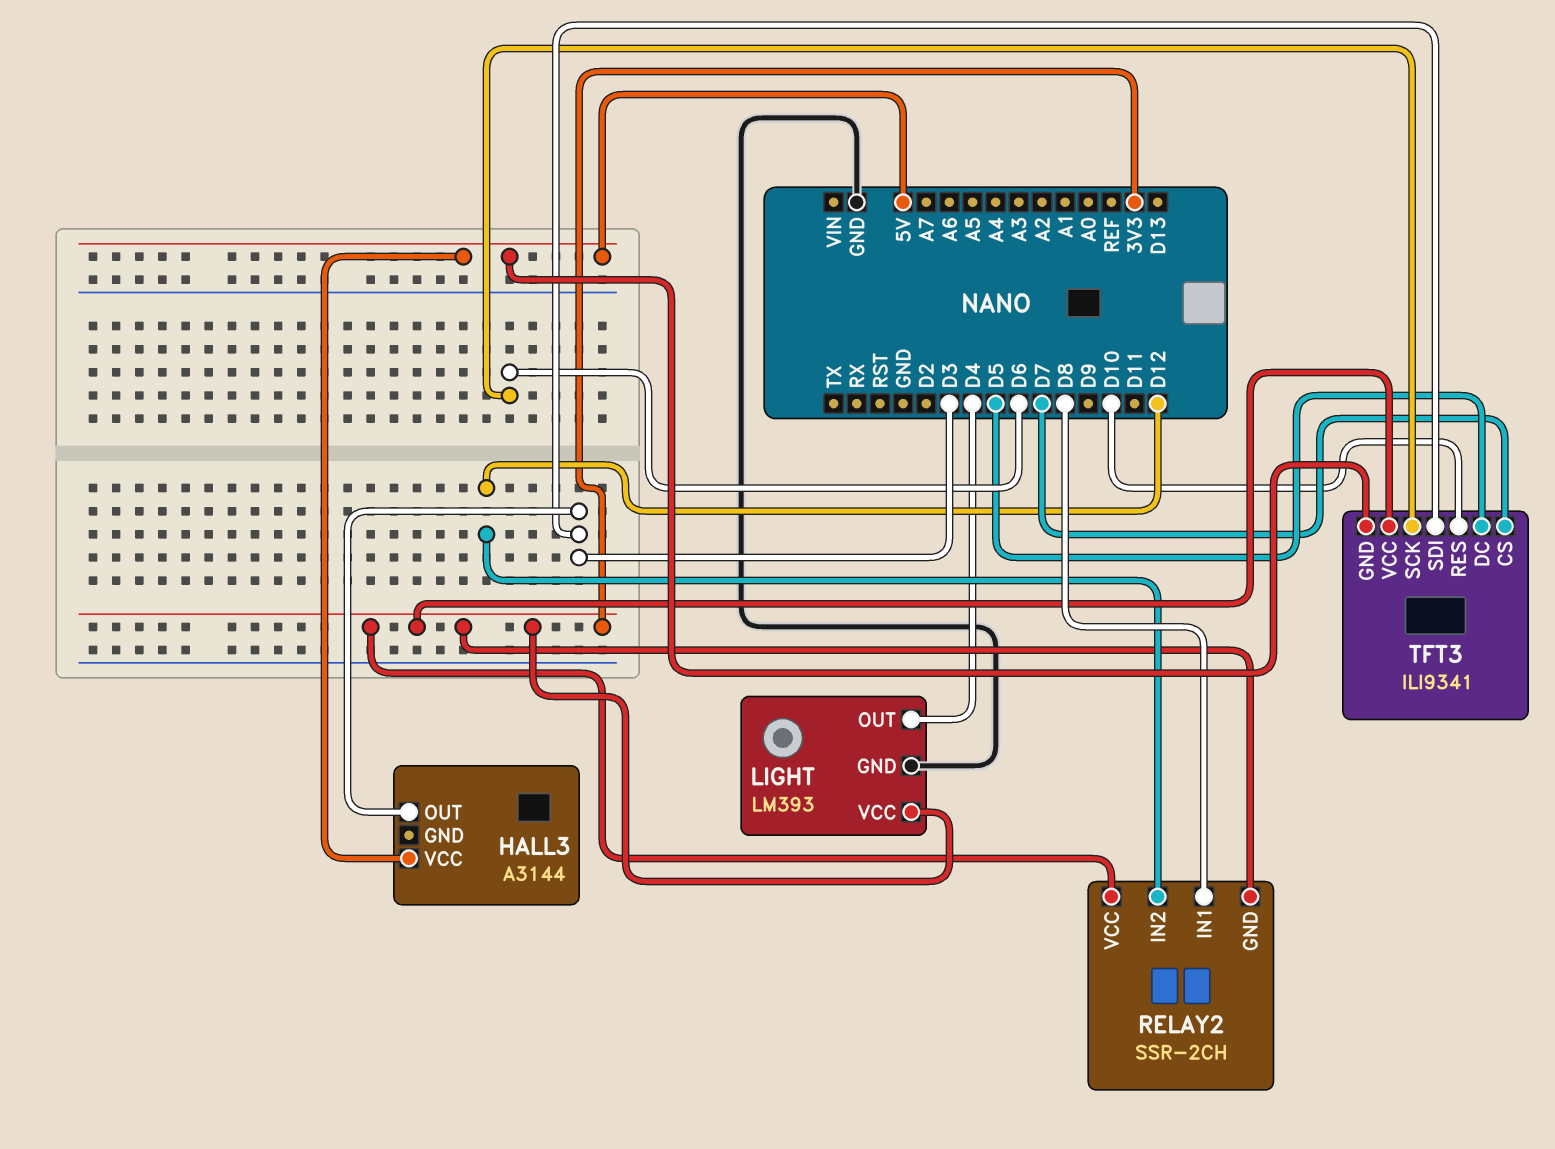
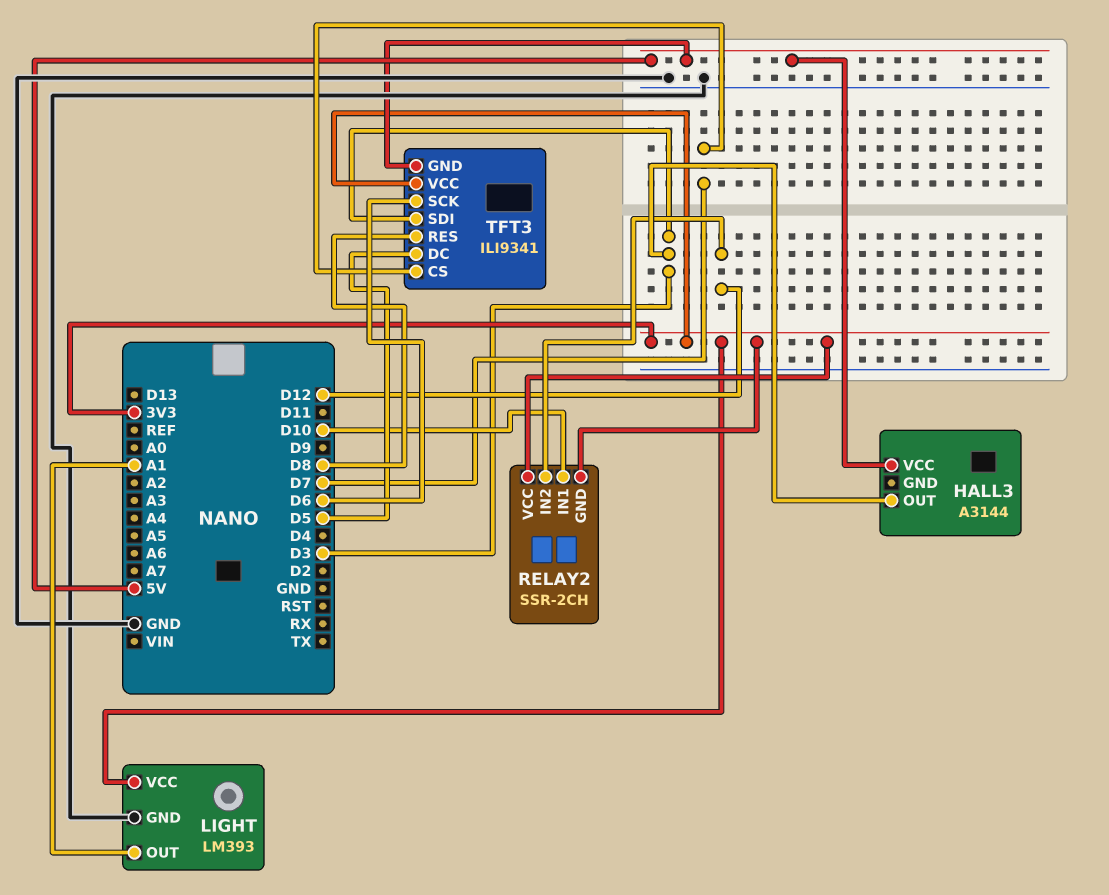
LIGHT pin OUT: D4 -> A1
RELAY2 pin IN1: D8 -> D10
TFT3 pin RES: D10 -> D8

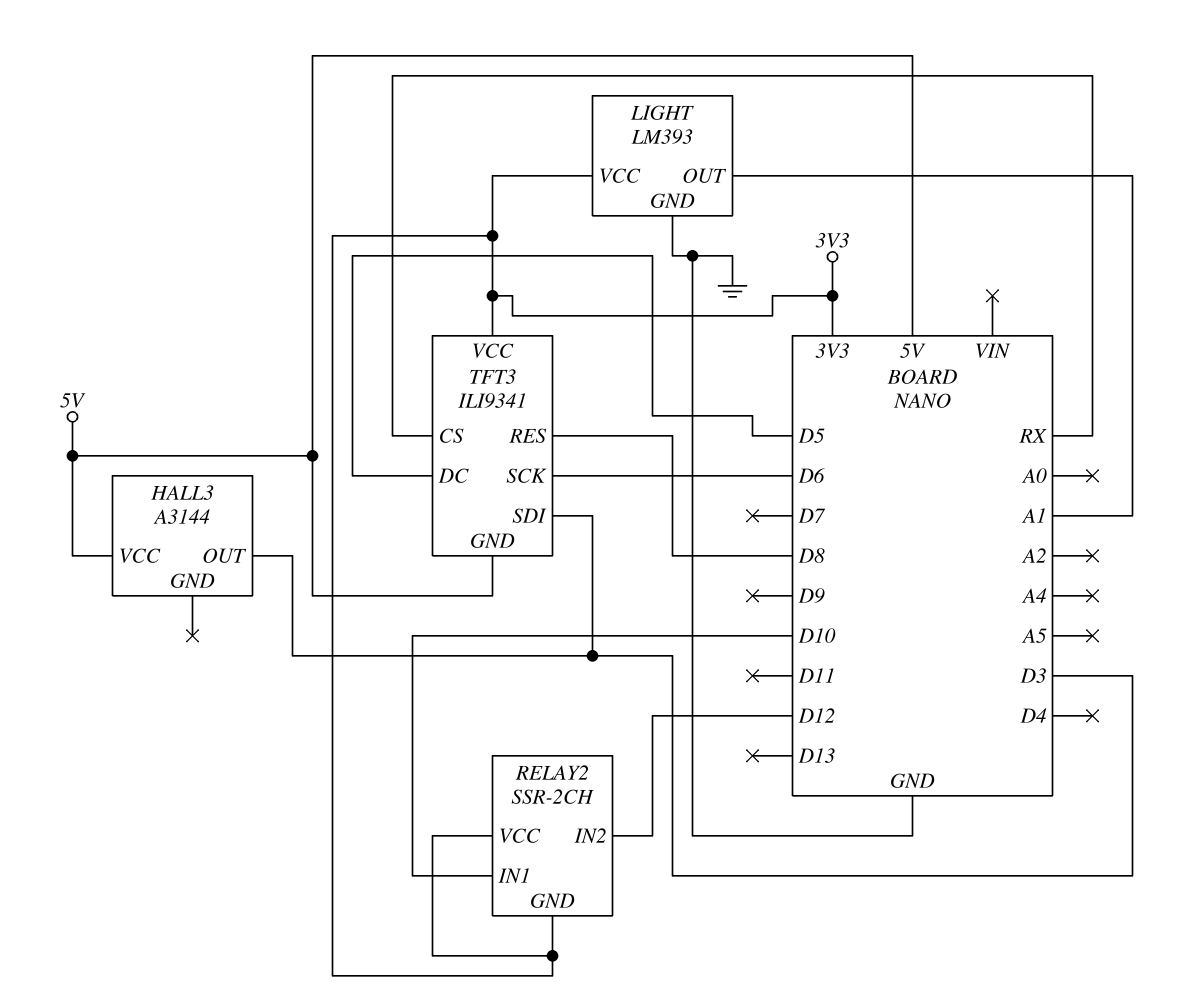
TFT3 pin CS: D7 -> RX

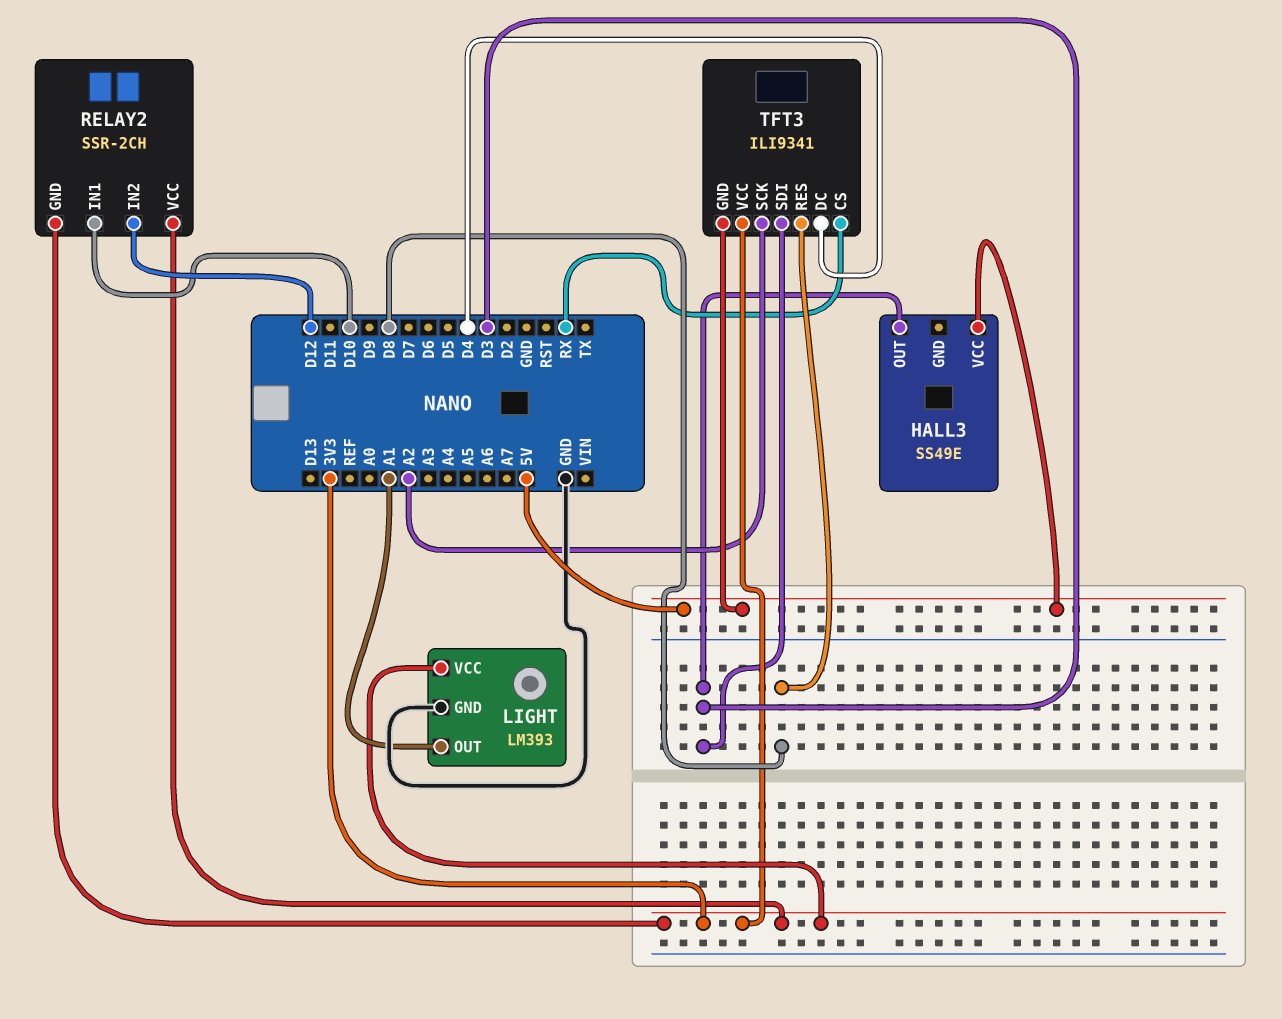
HALL3: A3144 -> SS49E
TFT3 pin DC: D5 -> D4
TFT3 pin SCK: D6 -> A2

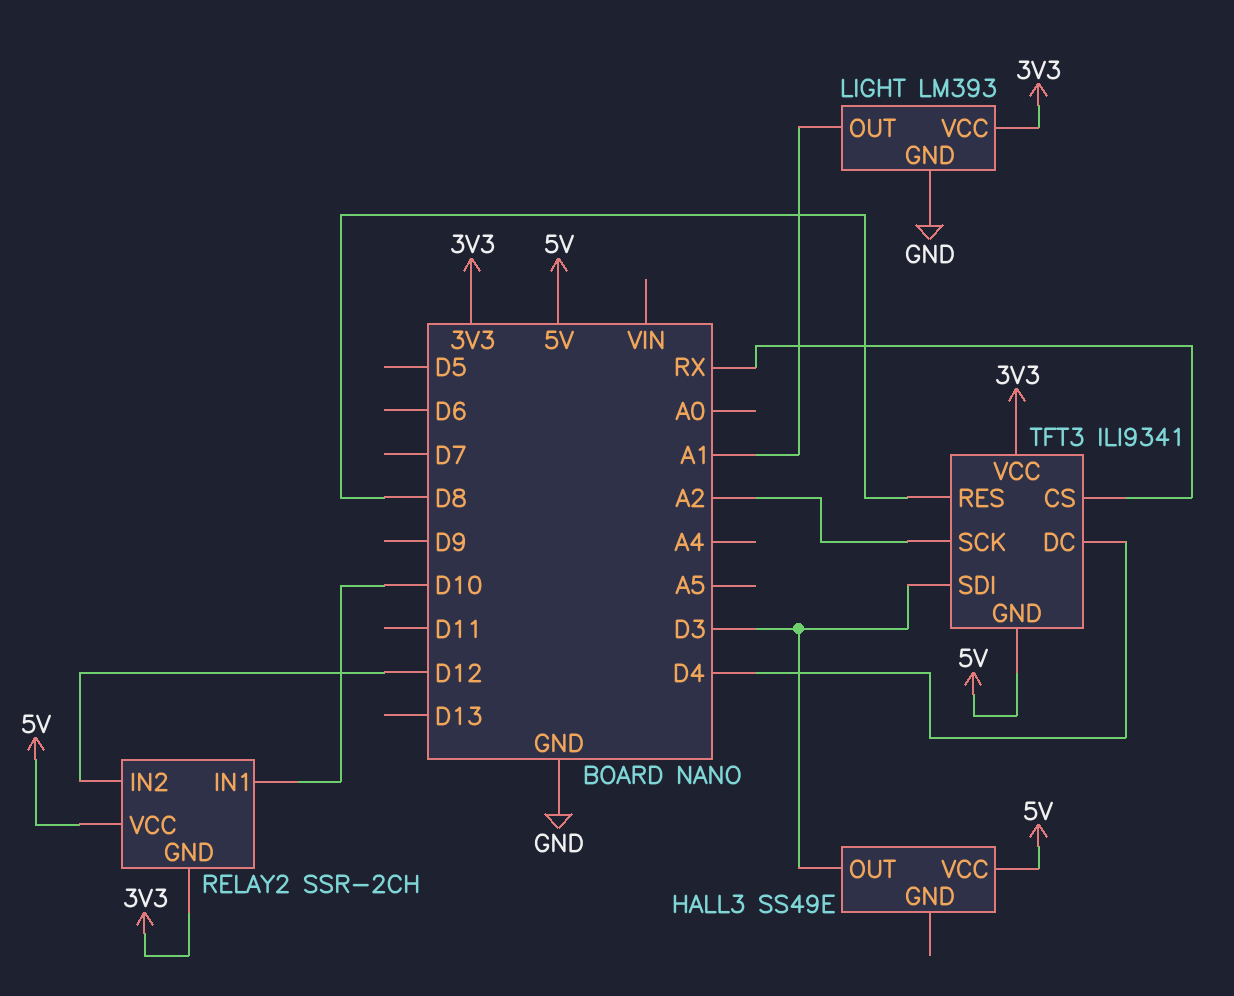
RELAY2 pin VCC: 3V3 -> 5V

